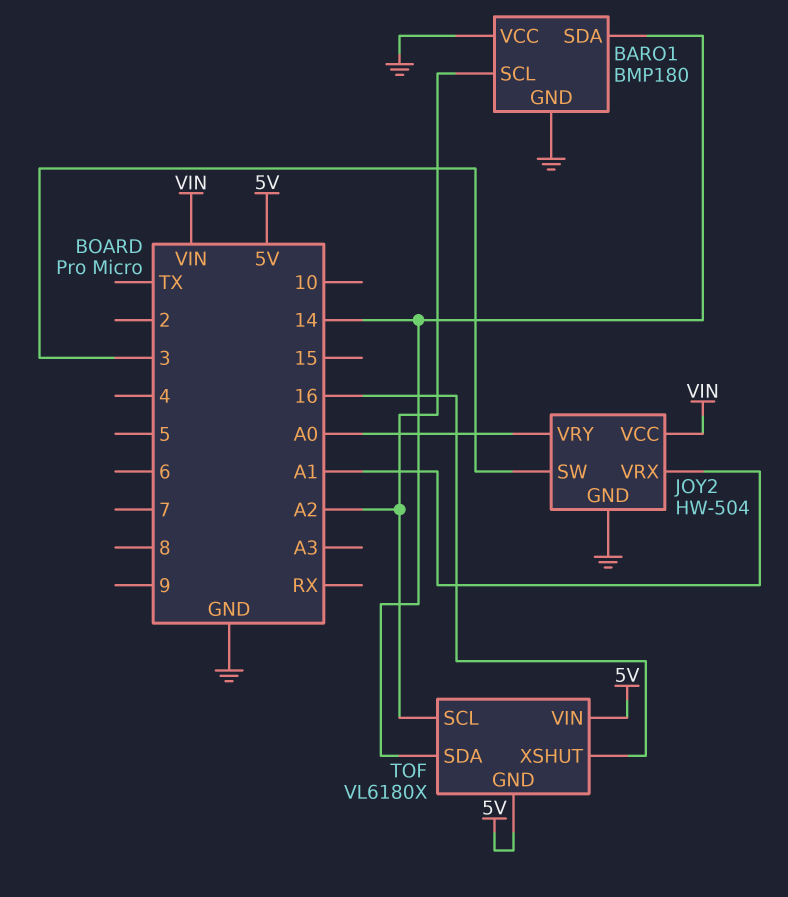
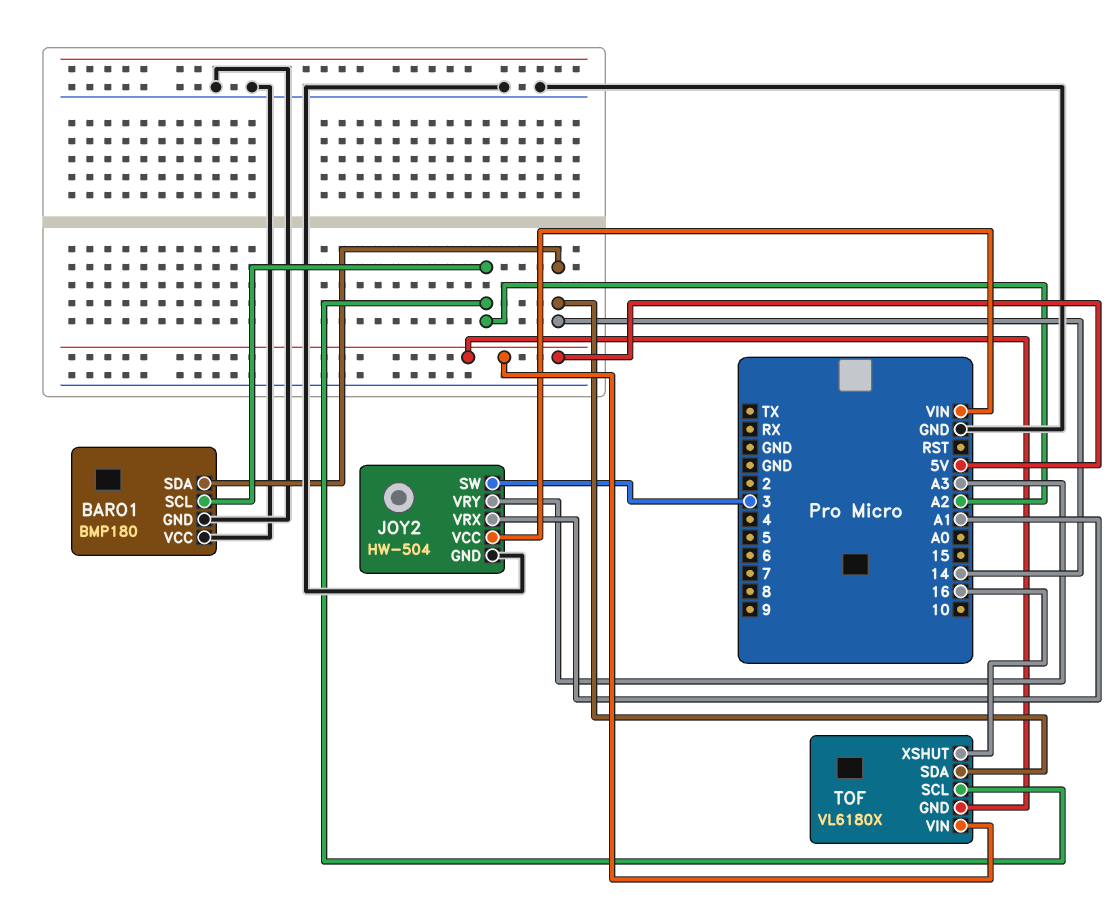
JOY2 pin VRY: A0 -> A3

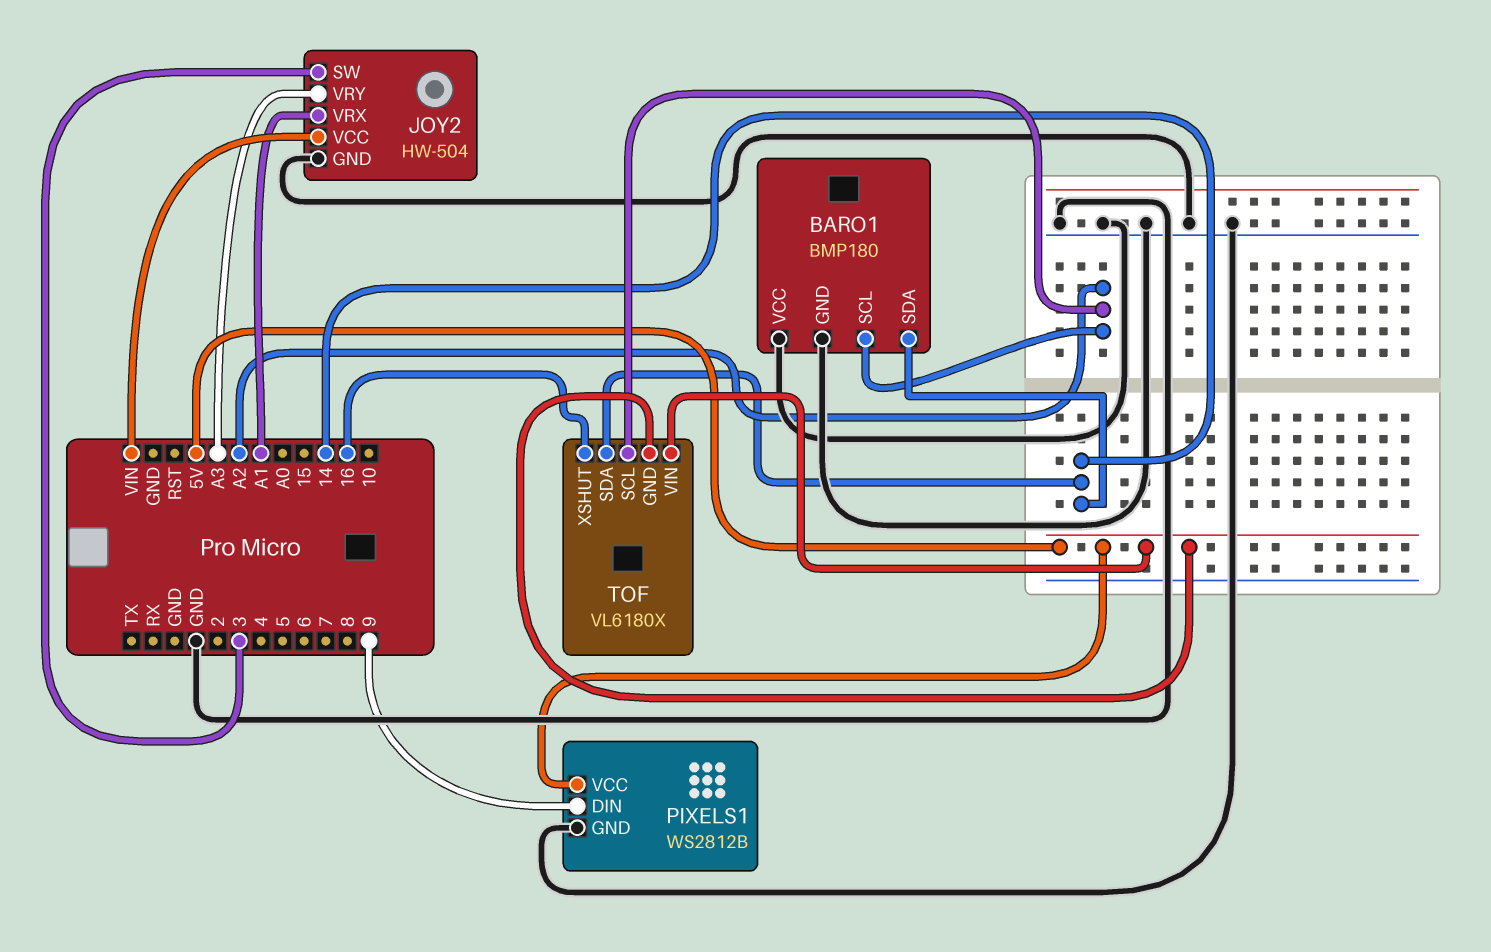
PIXELS1: none -> WS2812B
PIXELS1 pin DIN: none -> 9
PIXELS1 pin GND: none -> GND
PIXELS1 pin VCC: none -> 5V

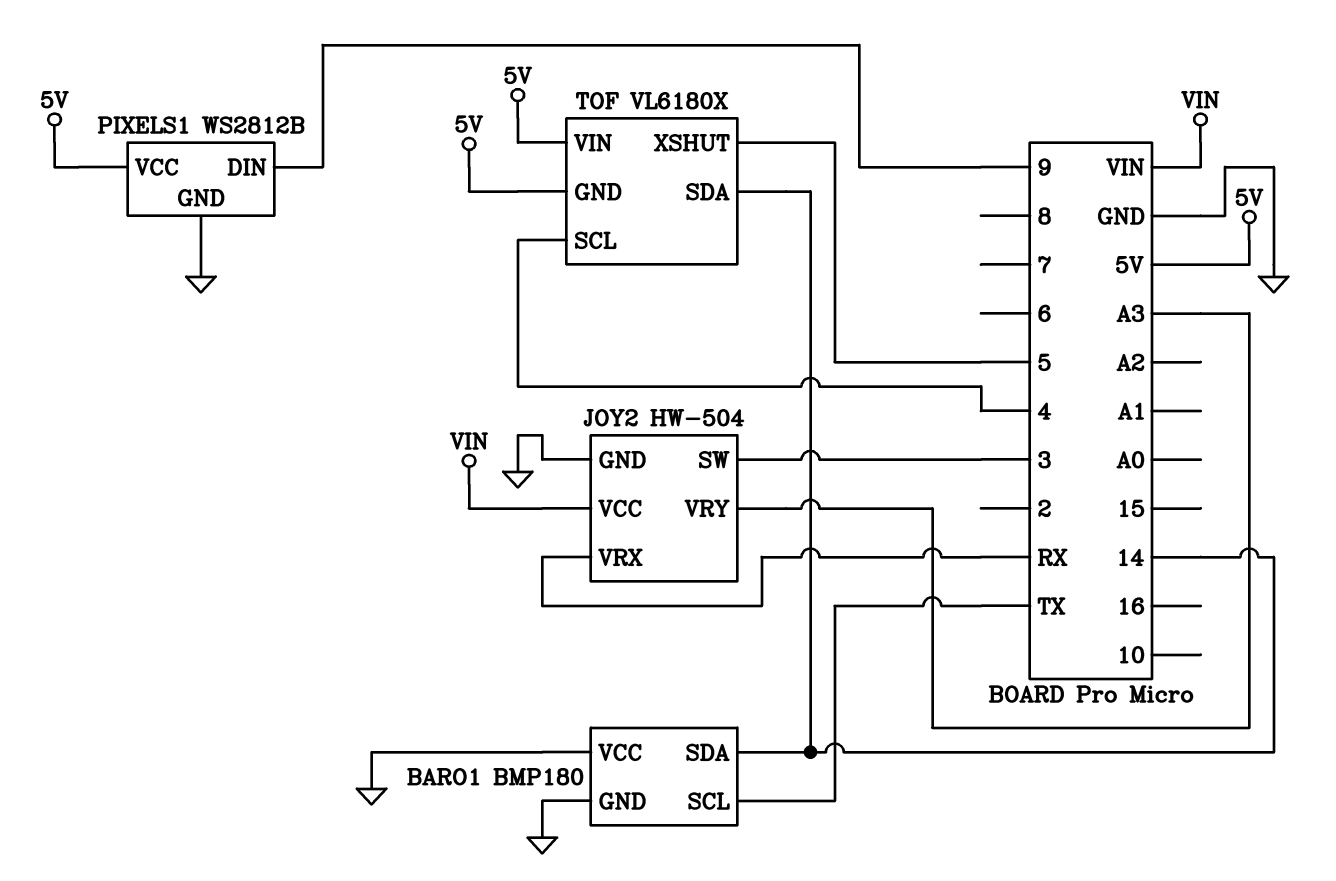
BARO1 pin SCL: A2 -> TX
JOY2 pin VRX: A1 -> RX
TOF pin SCL: A2 -> 4
TOF pin XSHUT: 16 -> 5

